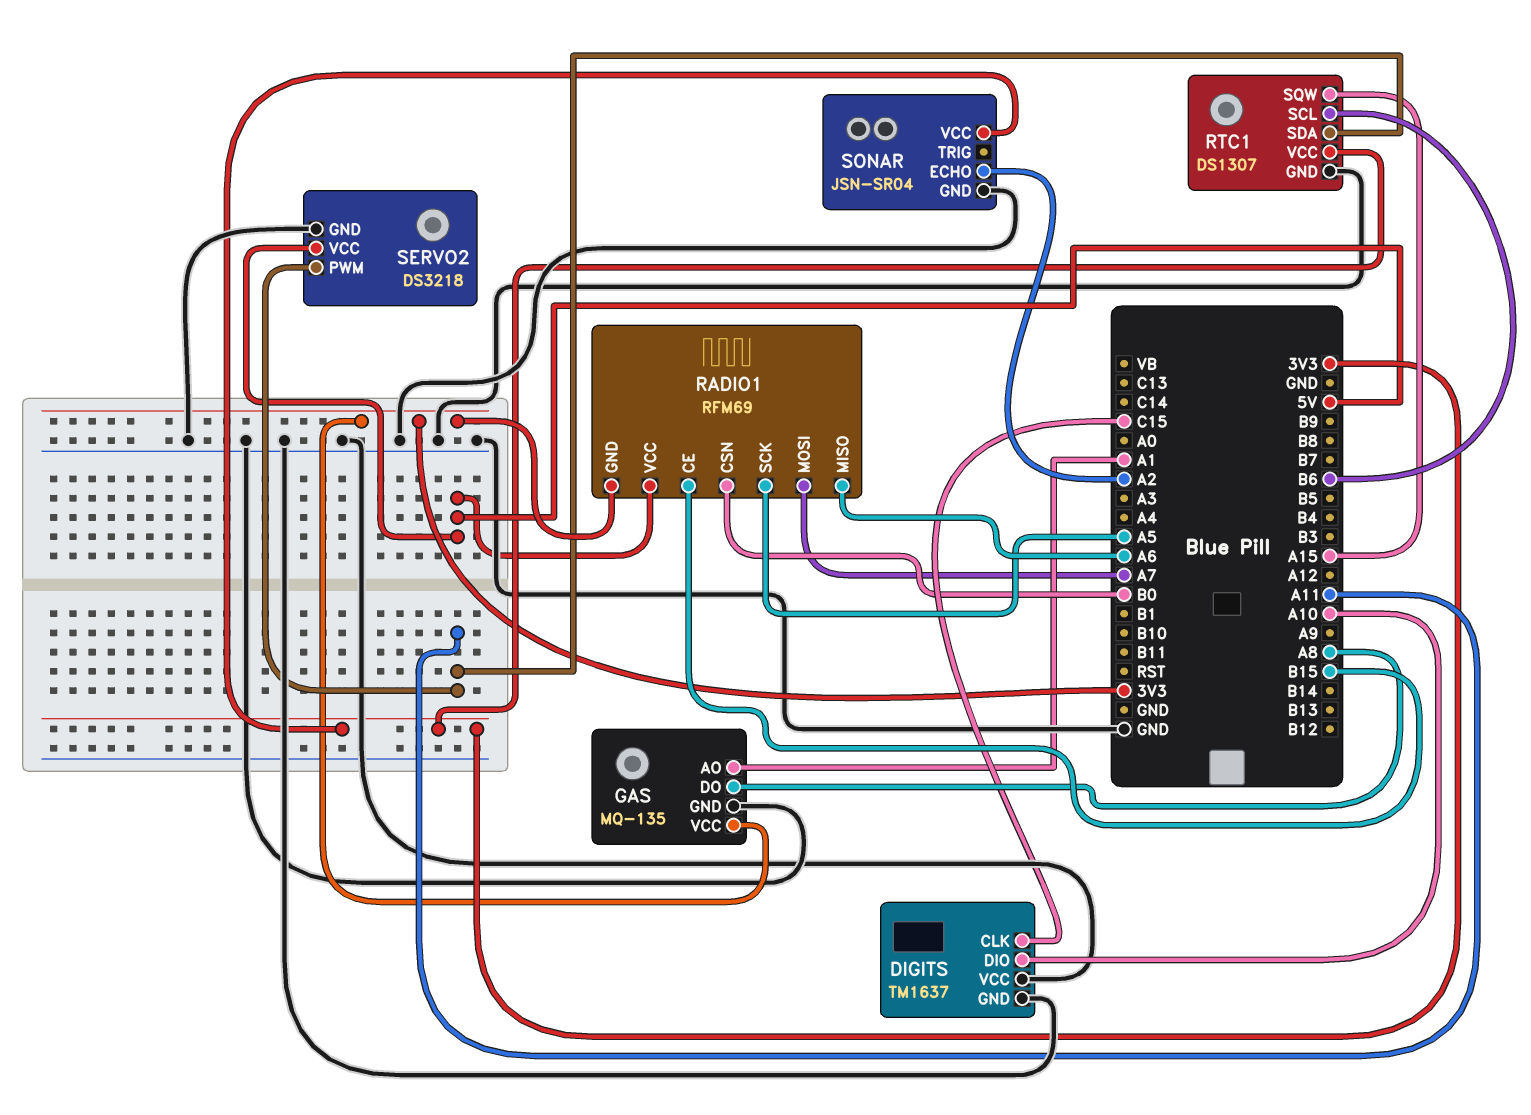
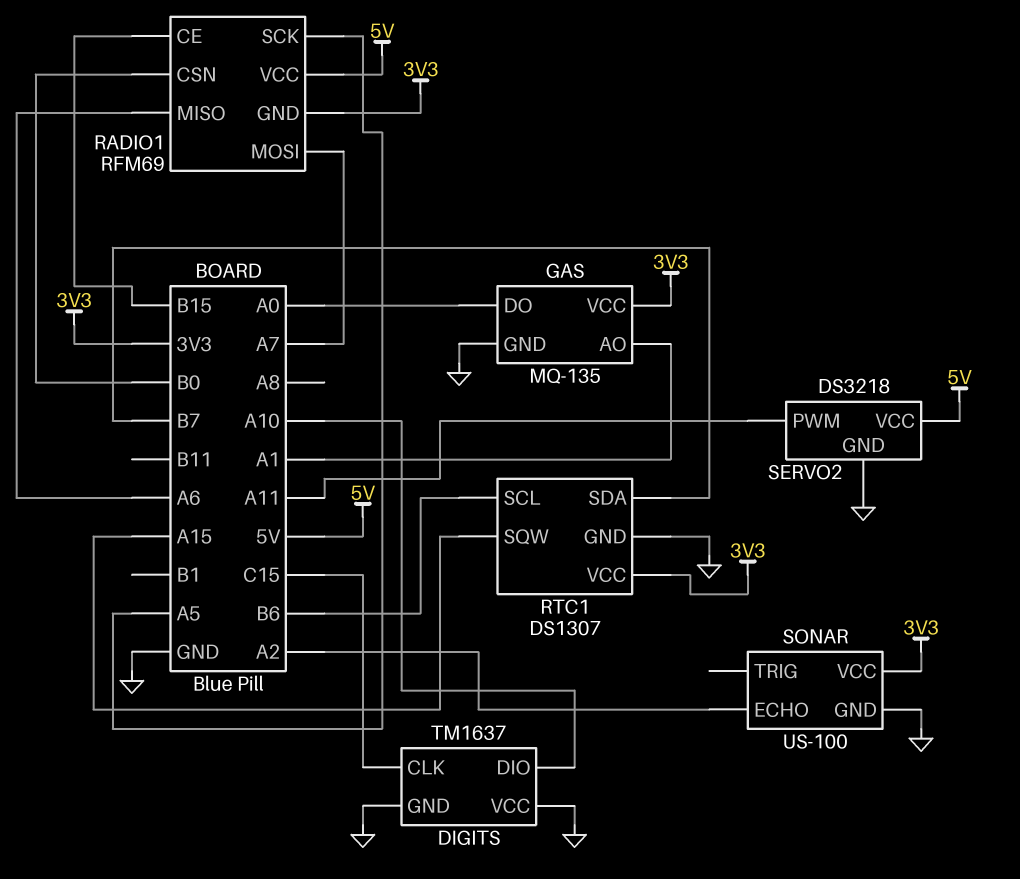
GAS pin DO: A8 -> A0
RTC1 pin SDA: A11 -> B7
SONAR: JSN-SR04 -> US-100

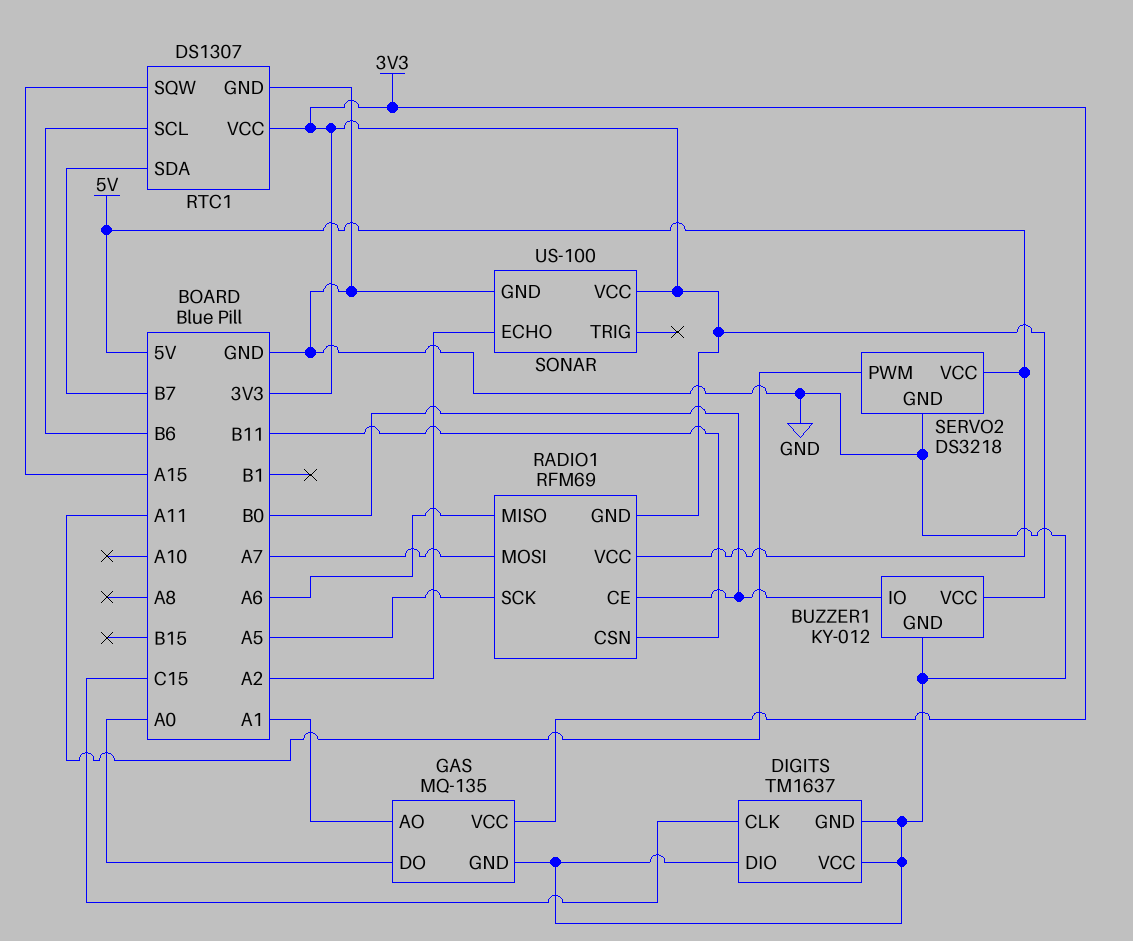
BUZZER1: none -> KY-012
BUZZER1 pin GND: none -> GND
BUZZER1 pin IO: none -> B0
BUZZER1 pin VCC: none -> 3V3
DIGITS pin DIO: A10 -> GND
RADIO1 pin CE: B15 -> B0
RADIO1 pin CSN: B0 -> B11

